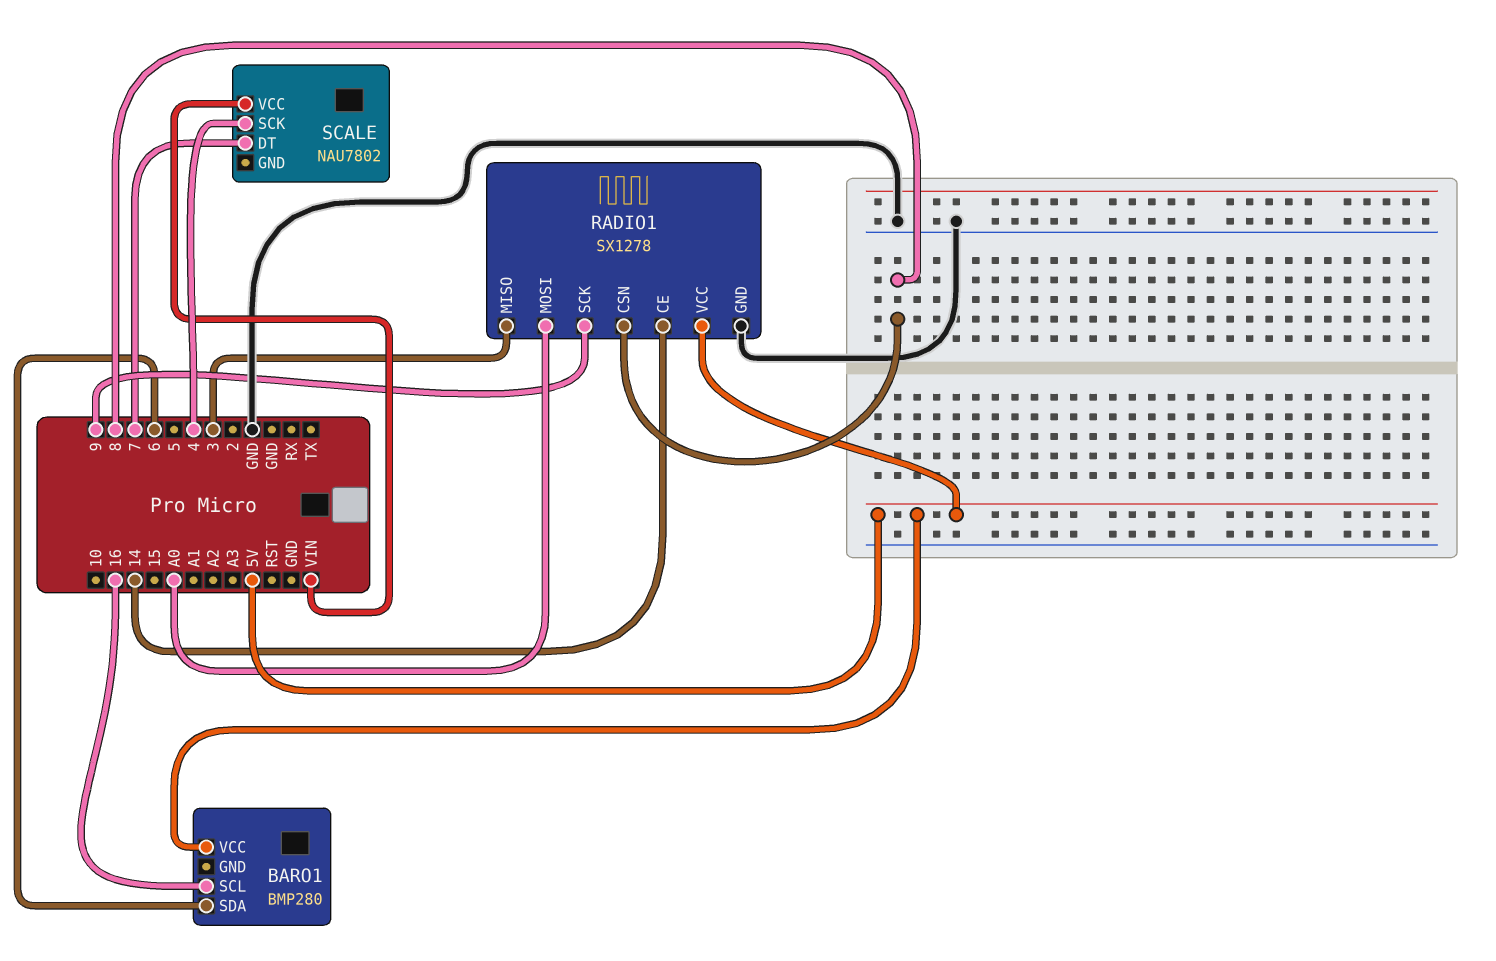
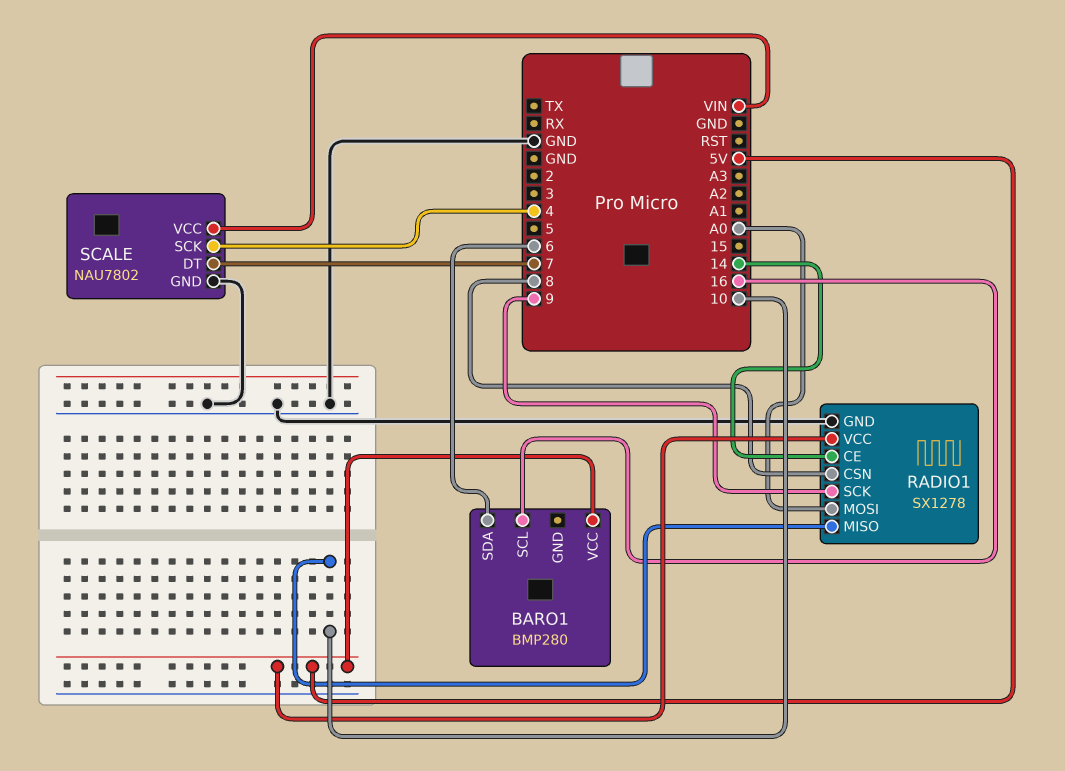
RADIO1 pin MISO: 3 -> 10
SCALE pin GND: none -> GND

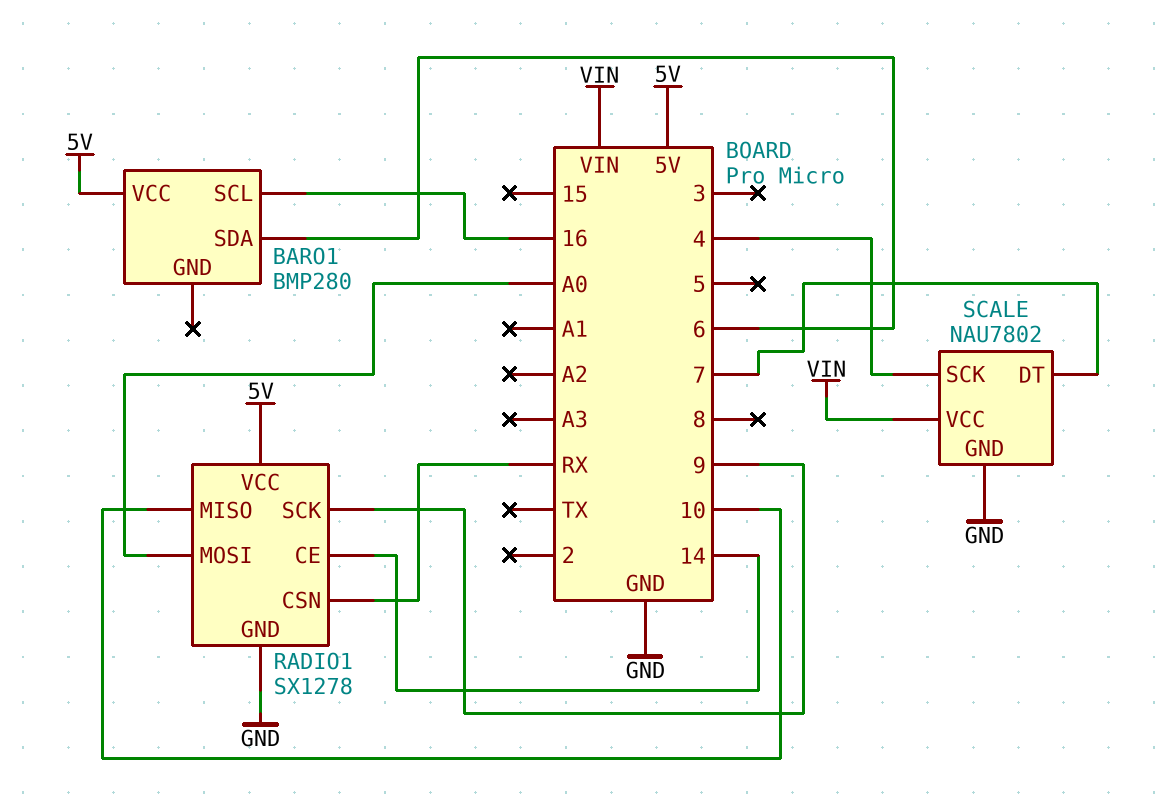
RADIO1 pin CSN: 8 -> RX

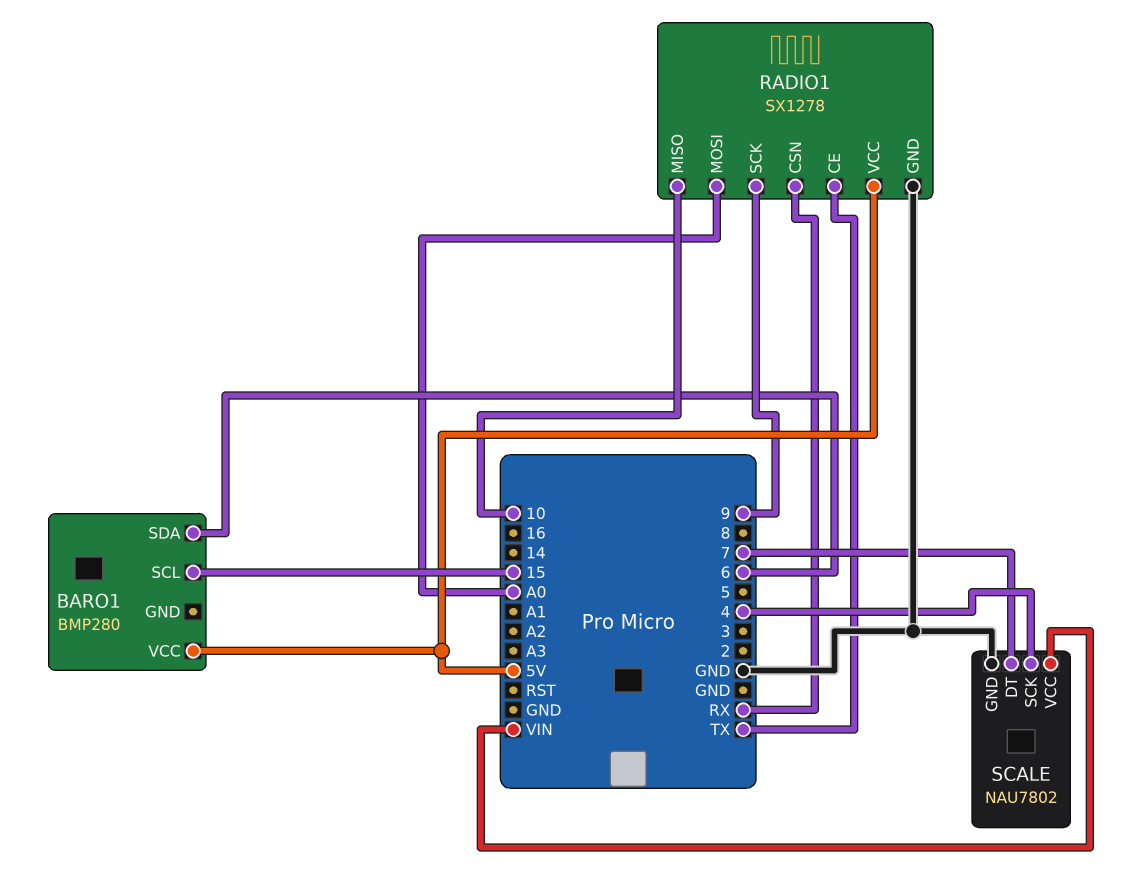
BARO1 pin SCL: 16 -> 15
RADIO1 pin CE: 14 -> TX

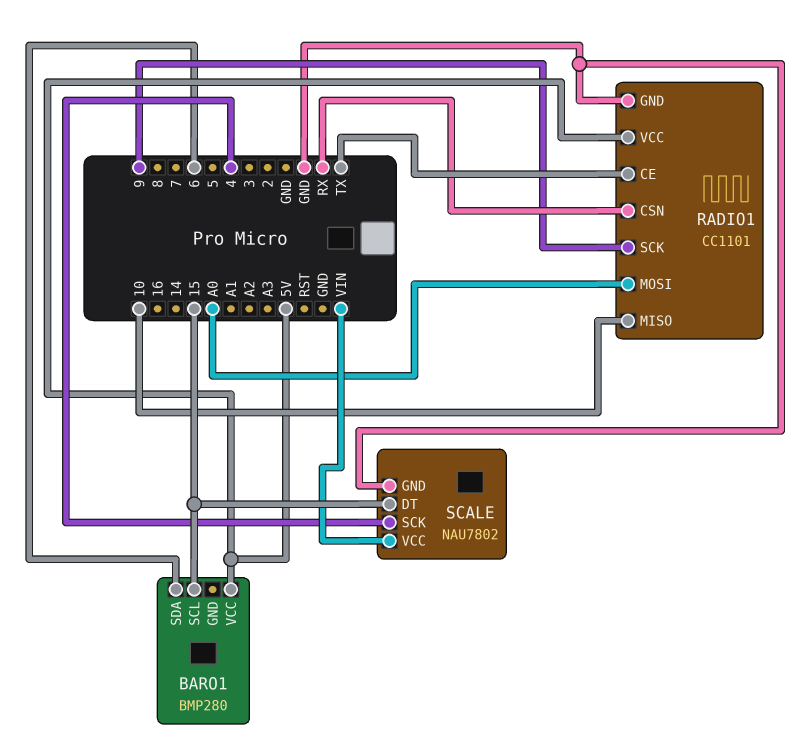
RADIO1: SX1278 -> CC1101
SCALE pin DT: 7 -> 15

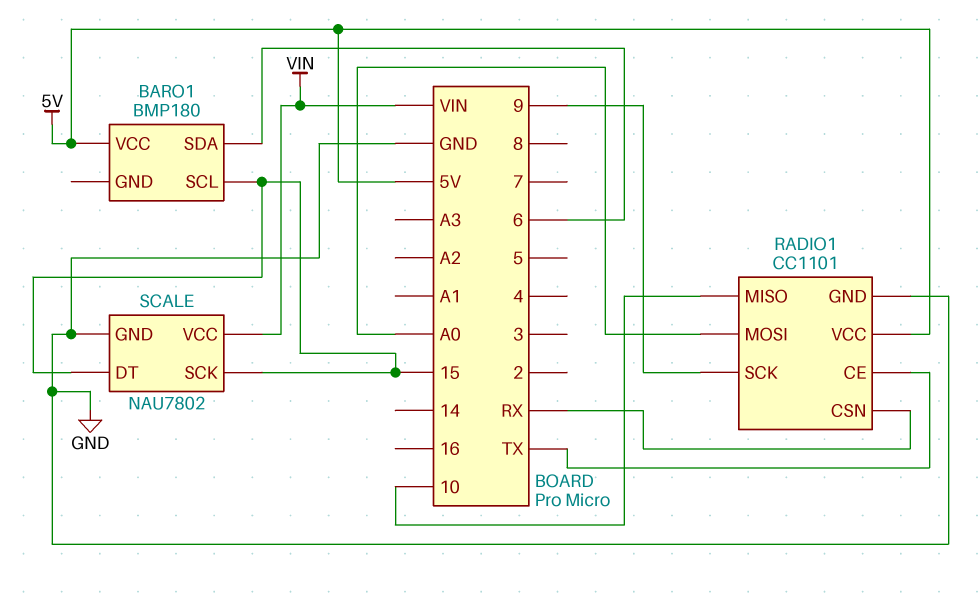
BARO1: BMP280 -> BMP180
SCALE pin SCK: 4 -> 15

